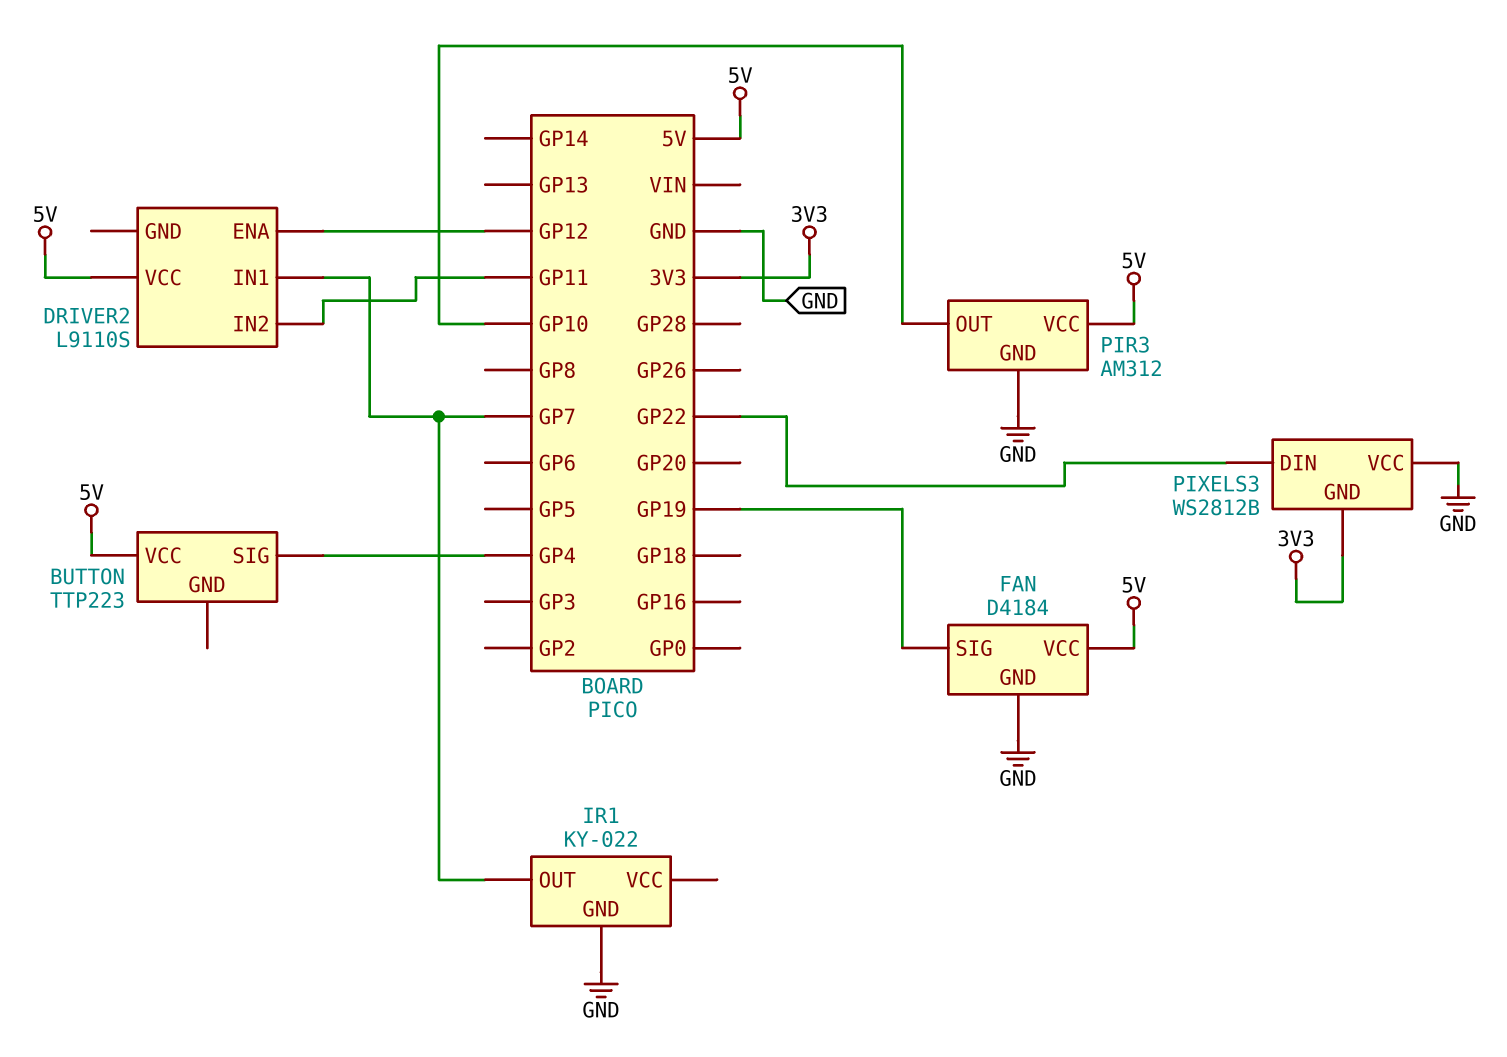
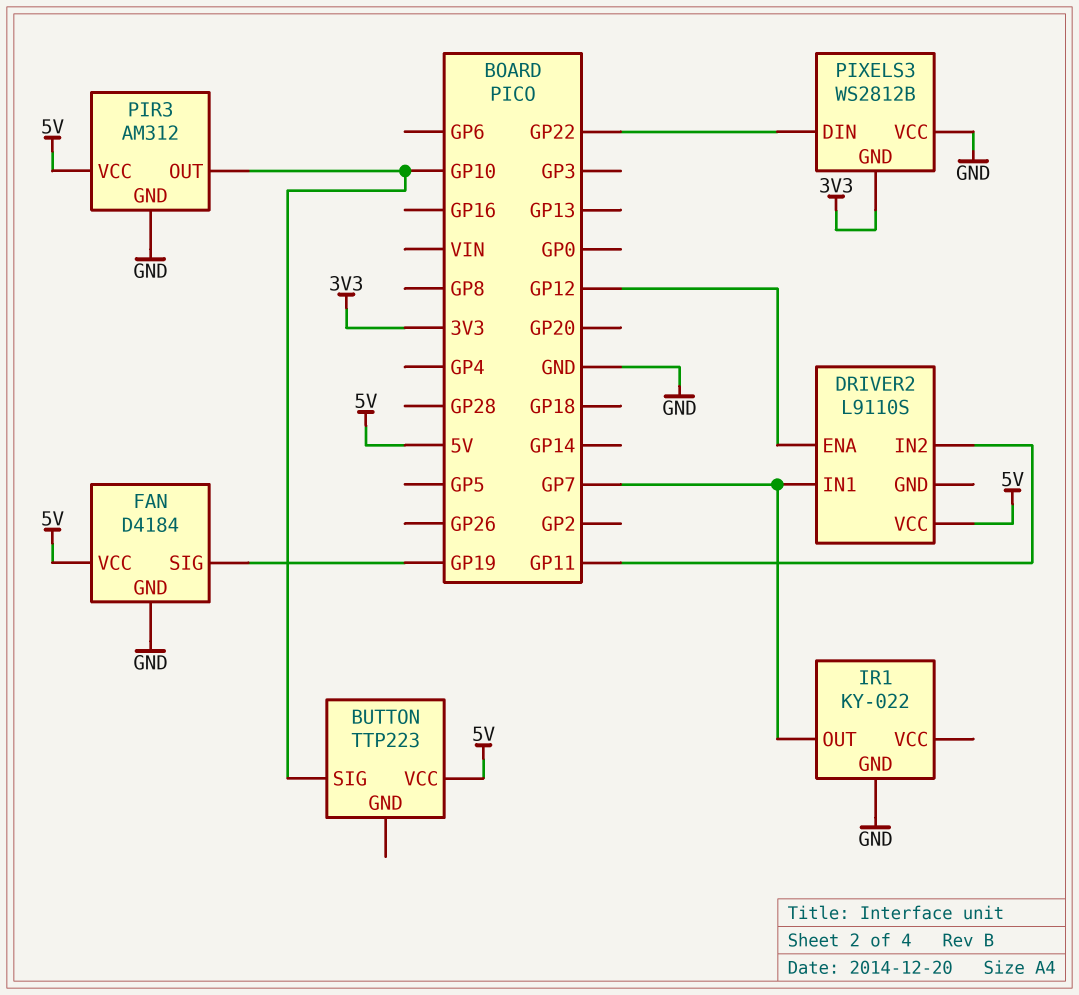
BUTTON pin SIG: GP4 -> GP10

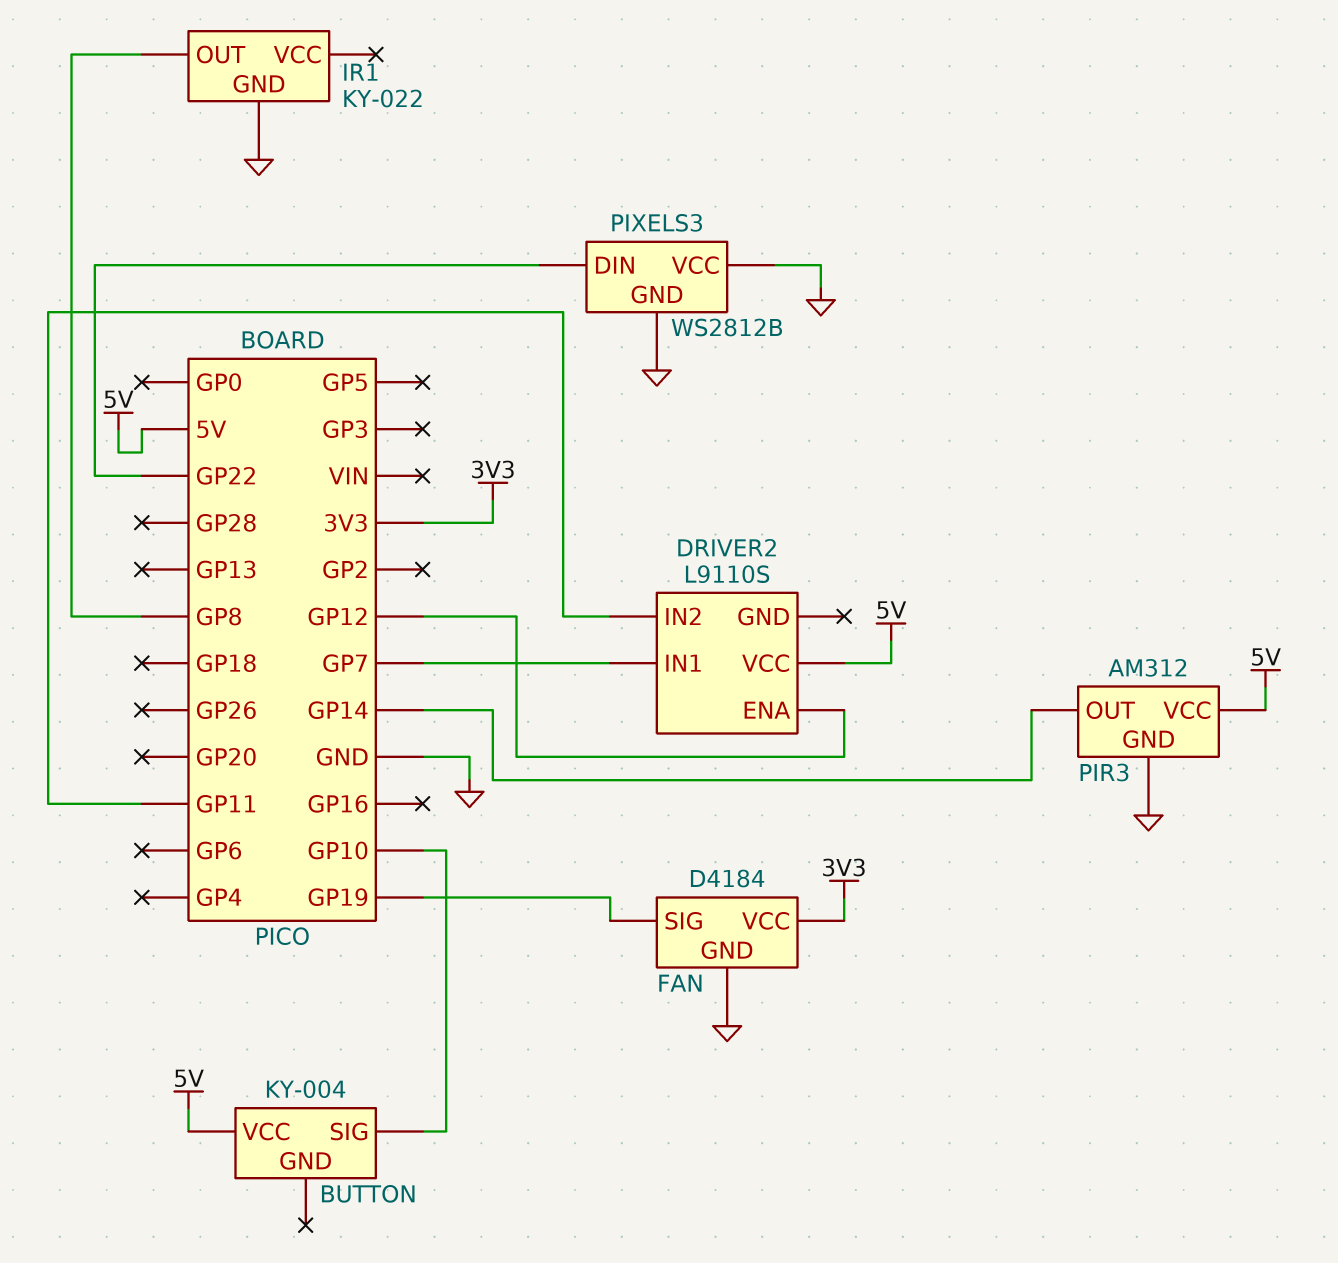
BUTTON: TTP223 -> KY-004
FAN pin VCC: 5V -> 3V3
IR1 pin OUT: GP7 -> GP8
PIR3 pin OUT: GP10 -> GP14
PIXELS3 pin GND: 3V3 -> GND

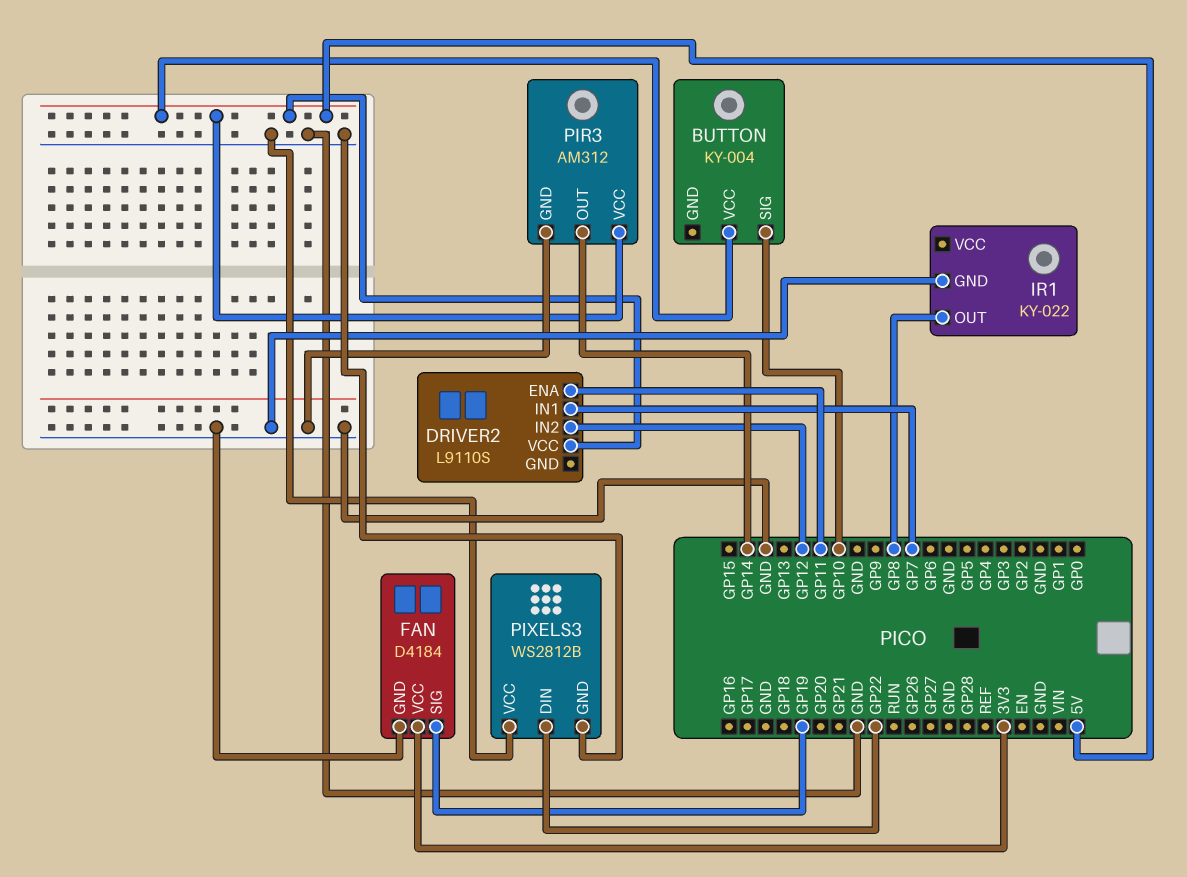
DRIVER2 pin ENA: GP12 -> GP11
DRIVER2 pin IN2: GP11 -> GP12

